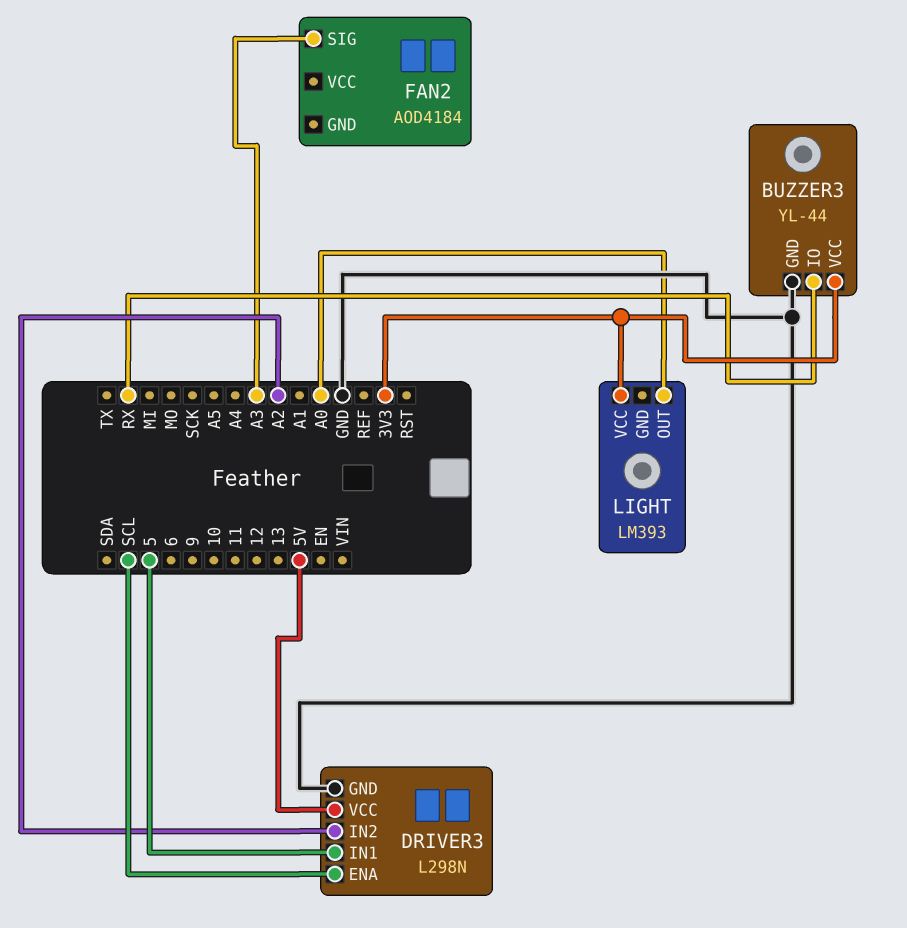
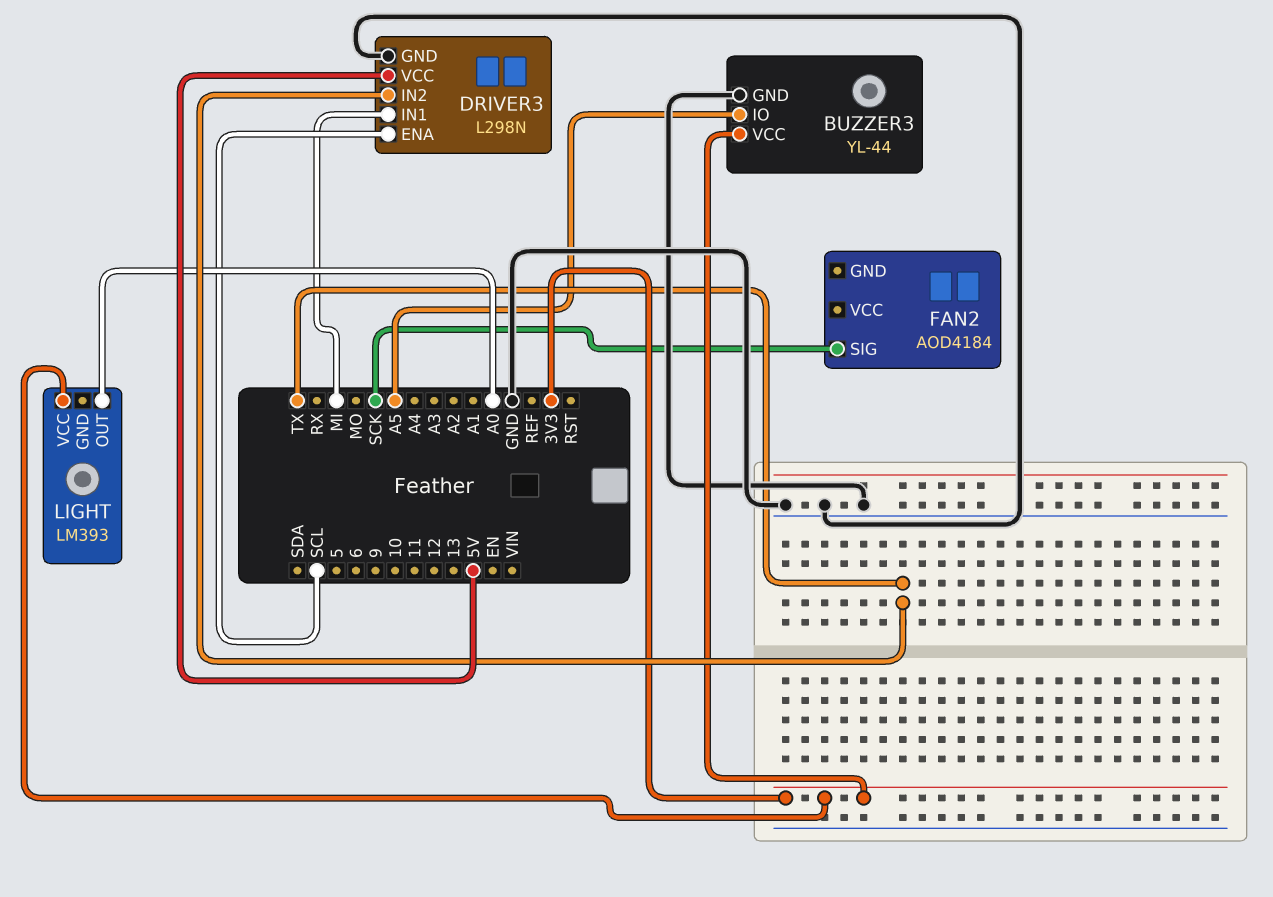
BUZZER3 pin IO: RX -> A5
DRIVER3 pin IN1: 5 -> MI
DRIVER3 pin IN2: A2 -> TX
FAN2 pin SIG: A3 -> SCK

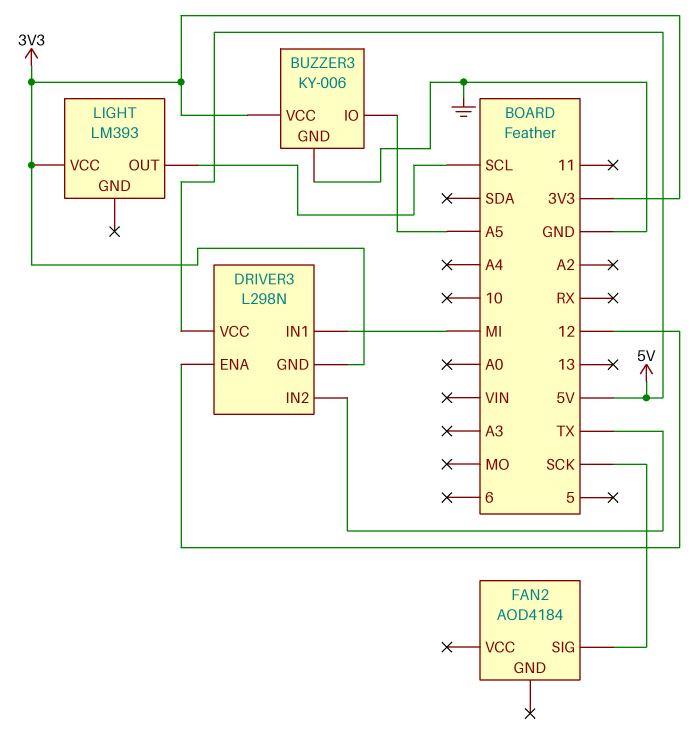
BUZZER3: YL-44 -> KY-006
DRIVER3 pin ENA: SCL -> 12
DRIVER3 pin GND: GND -> 3V3
LIGHT pin OUT: A0 -> SCL

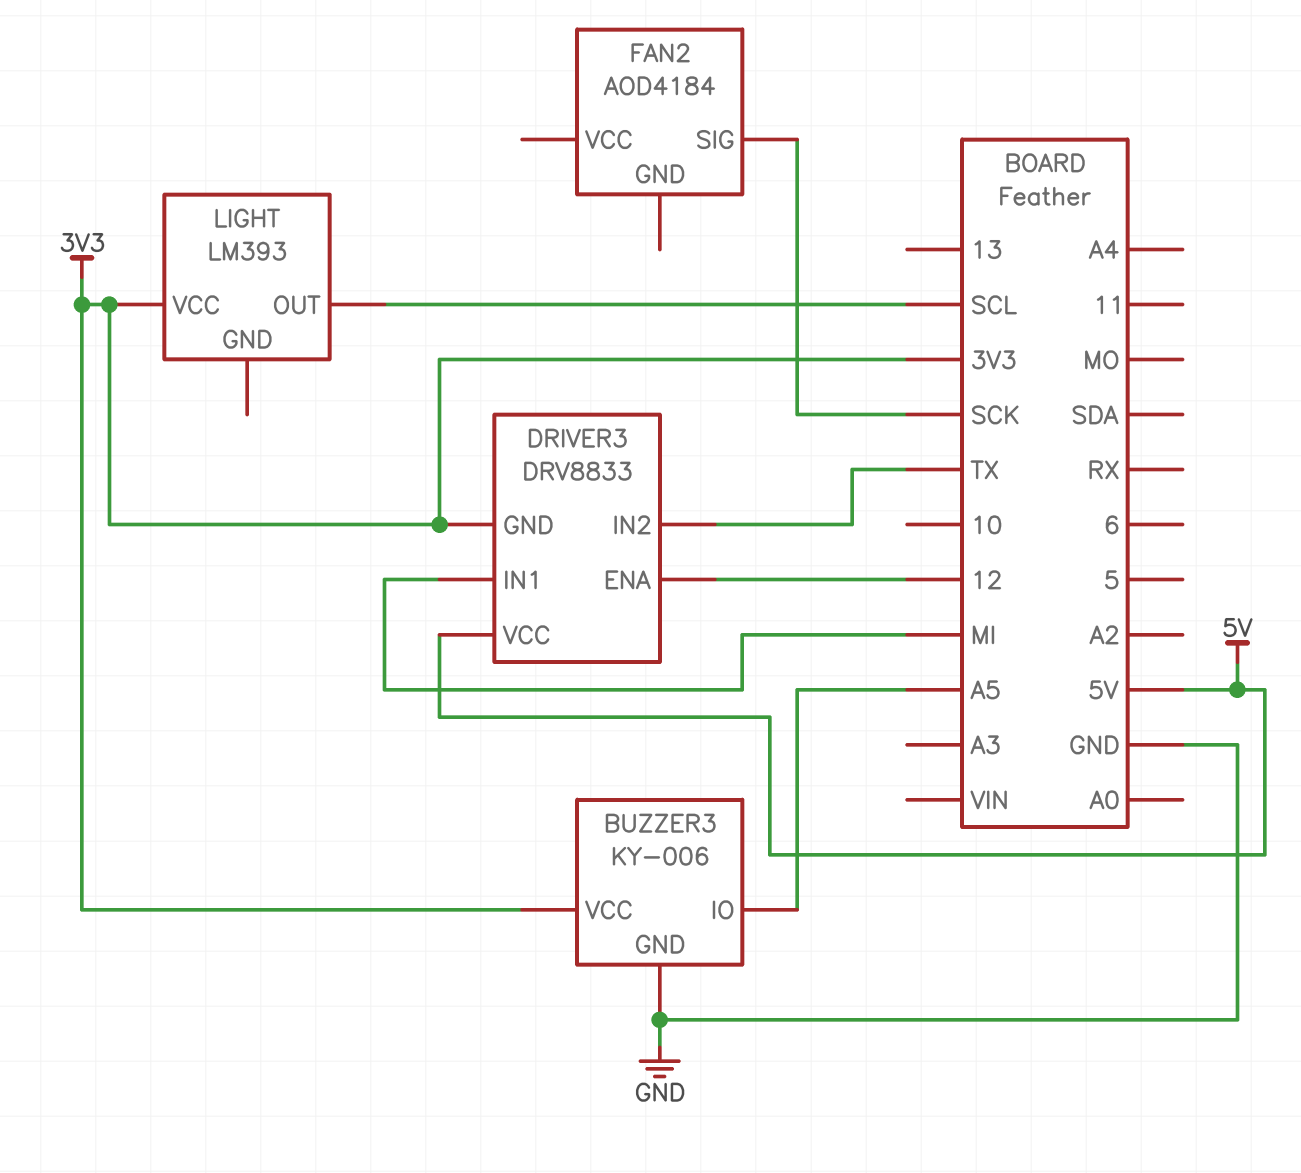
DRIVER3: L298N -> DRV8833

